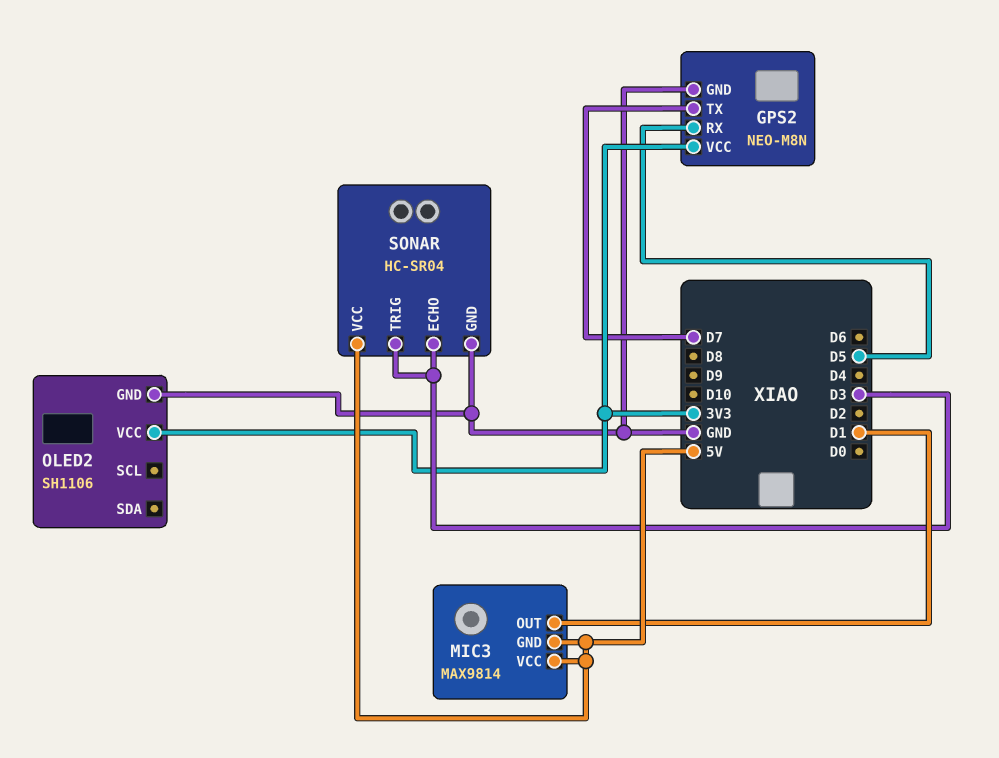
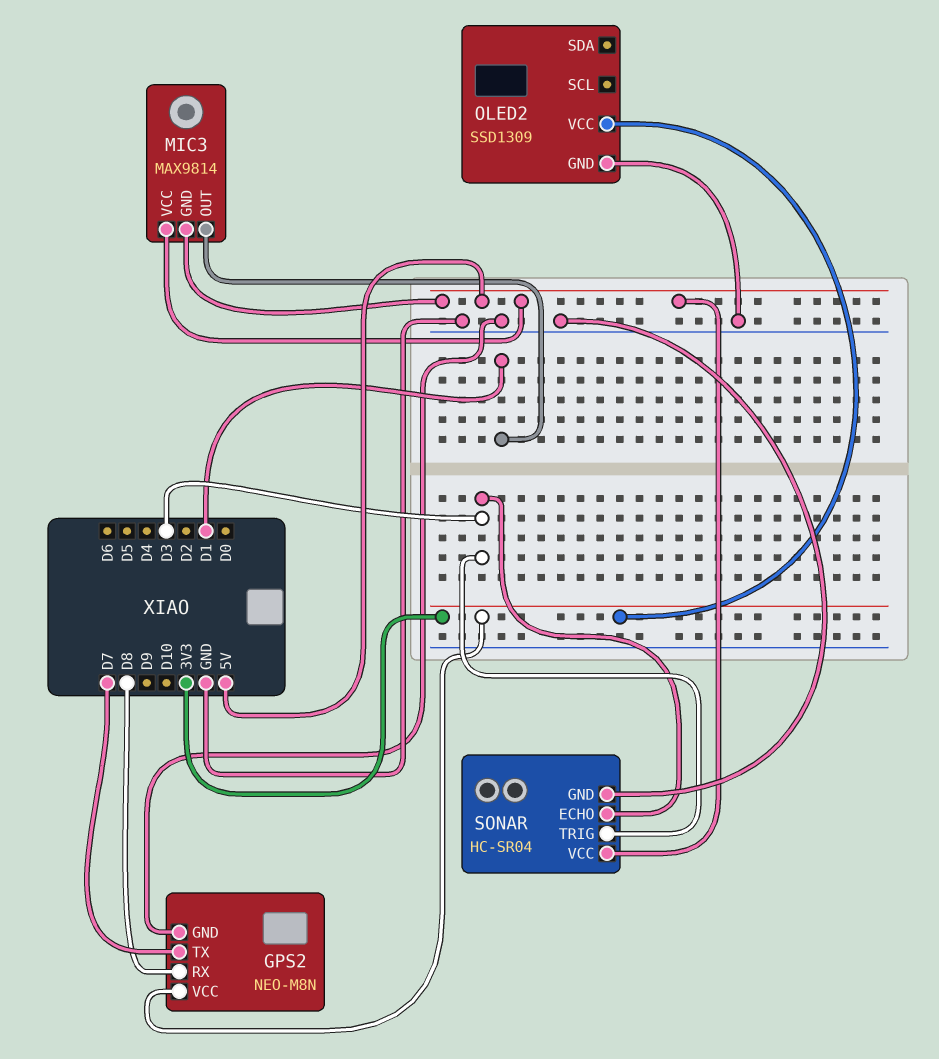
GPS2 pin RX: D5 -> D8
OLED2: SH1106 -> SSD1309

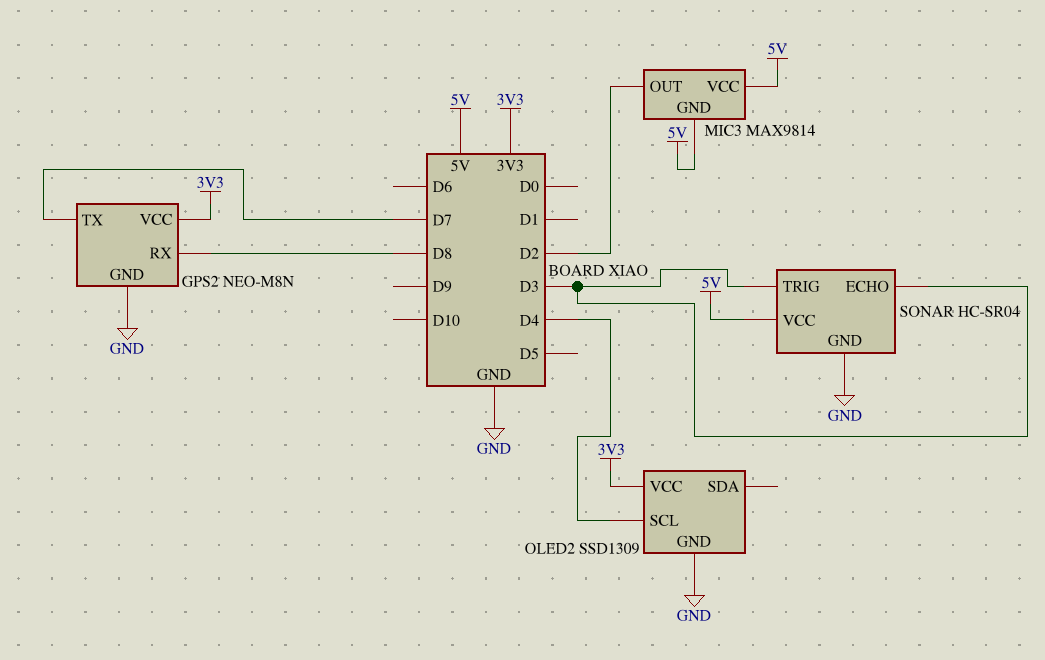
MIC3 pin OUT: D1 -> D2
OLED2 pin SCL: none -> D4

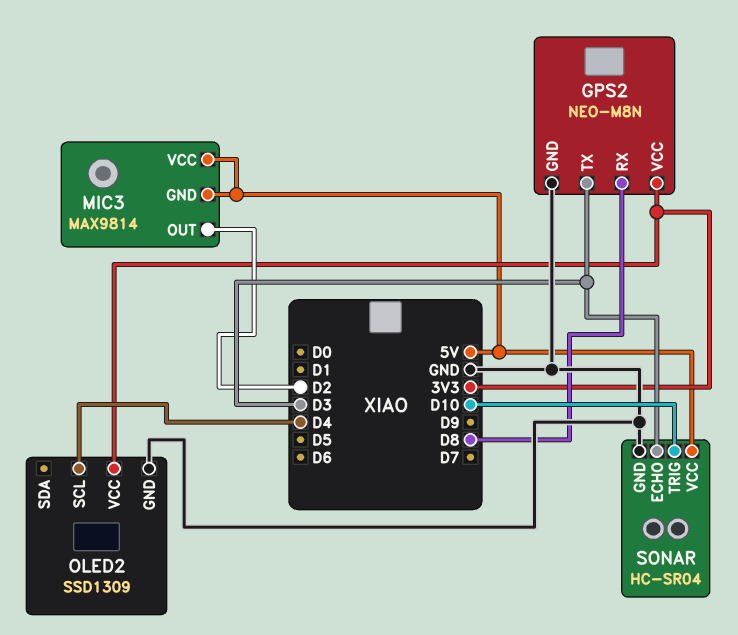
GPS2 pin TX: D7 -> D3
SONAR pin TRIG: D3 -> D10

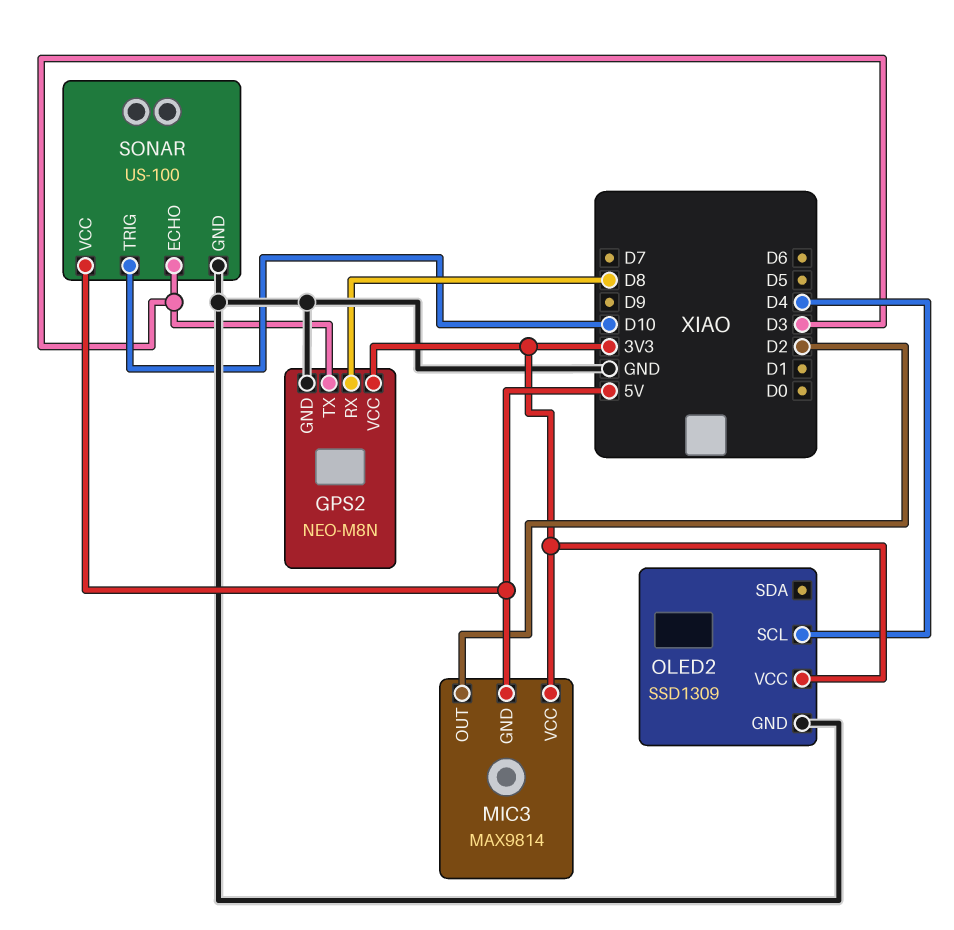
MIC3 pin VCC: 5V -> 3V3
SONAR: HC-SR04 -> US-100

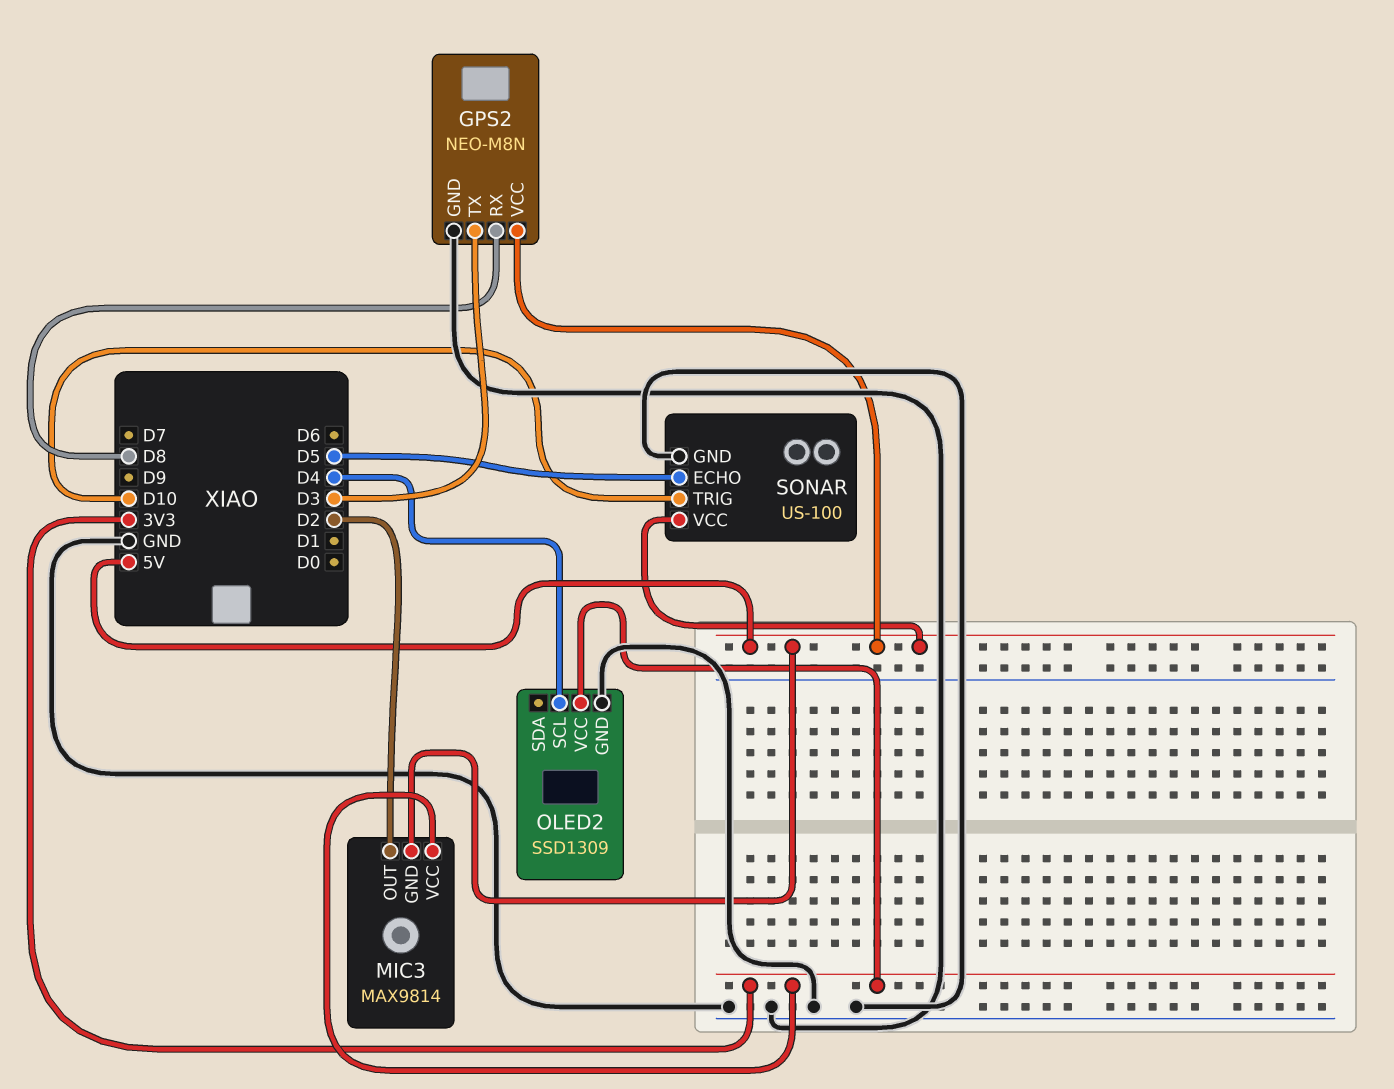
GPS2 pin VCC: 3V3 -> 5V
SONAR pin ECHO: D3 -> D5

